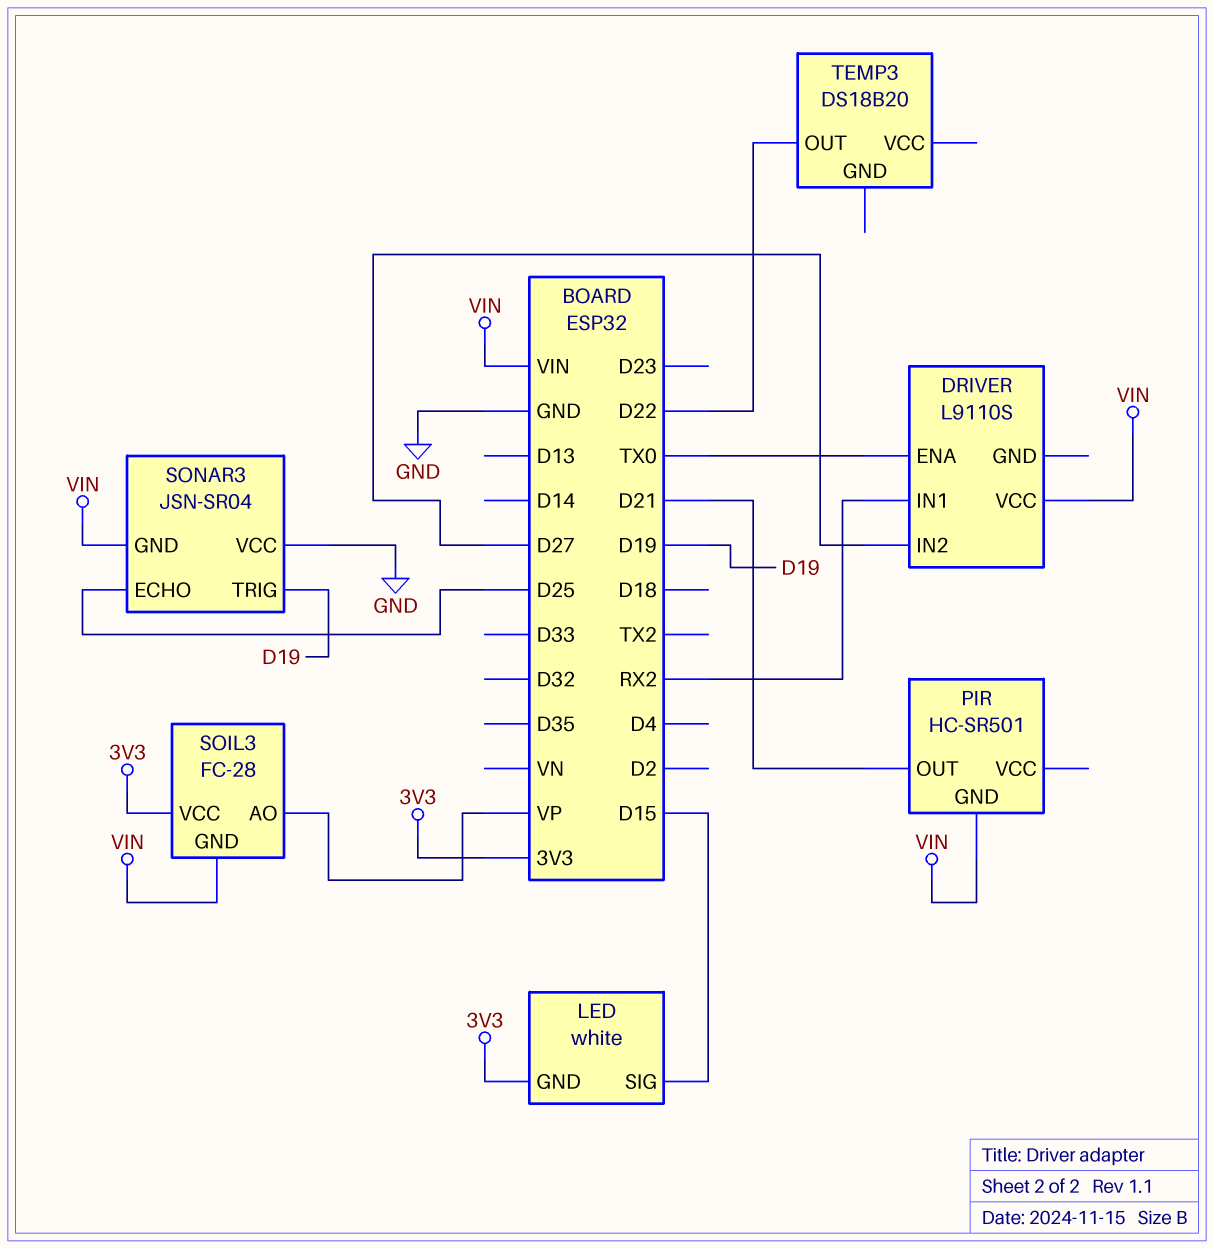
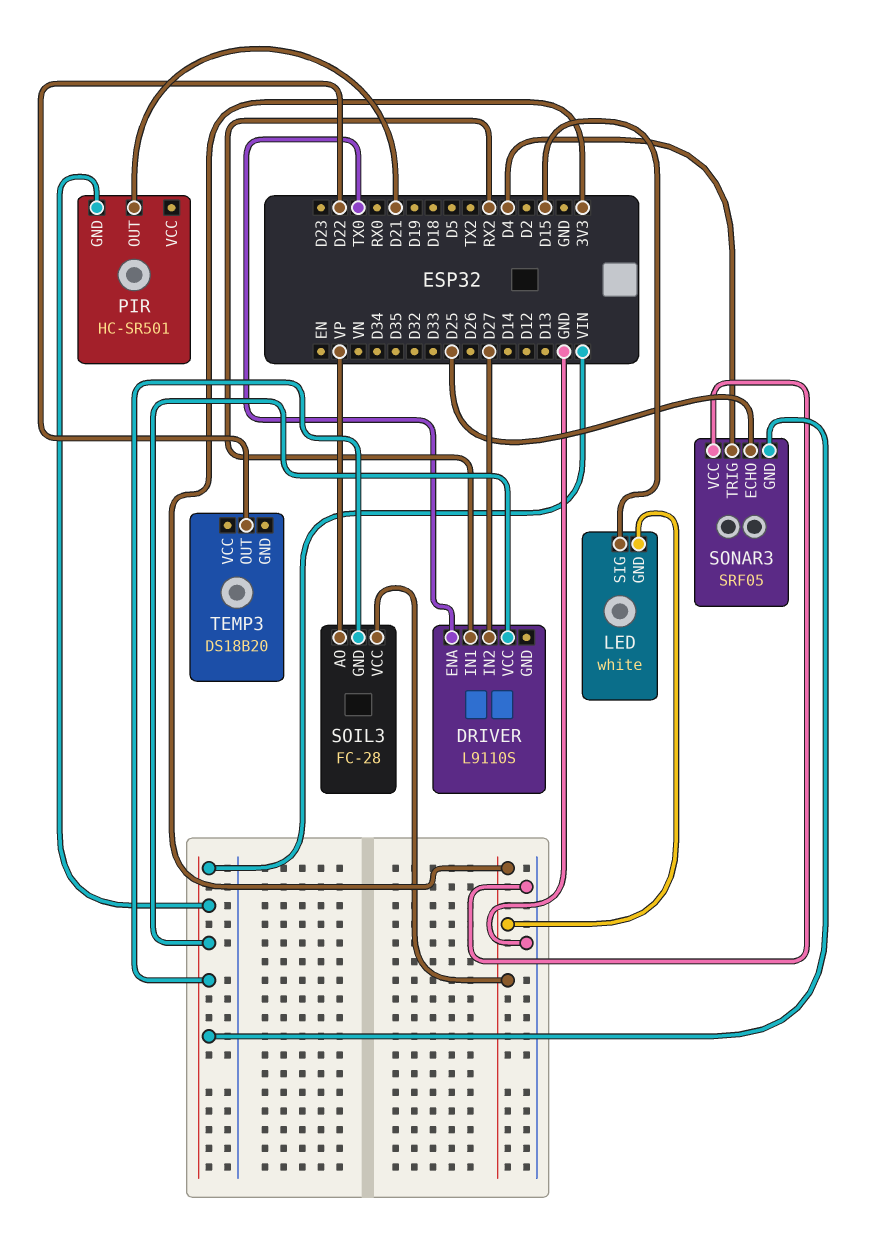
SONAR3: JSN-SR04 -> SRF05
SONAR3 pin TRIG: D19 -> D4

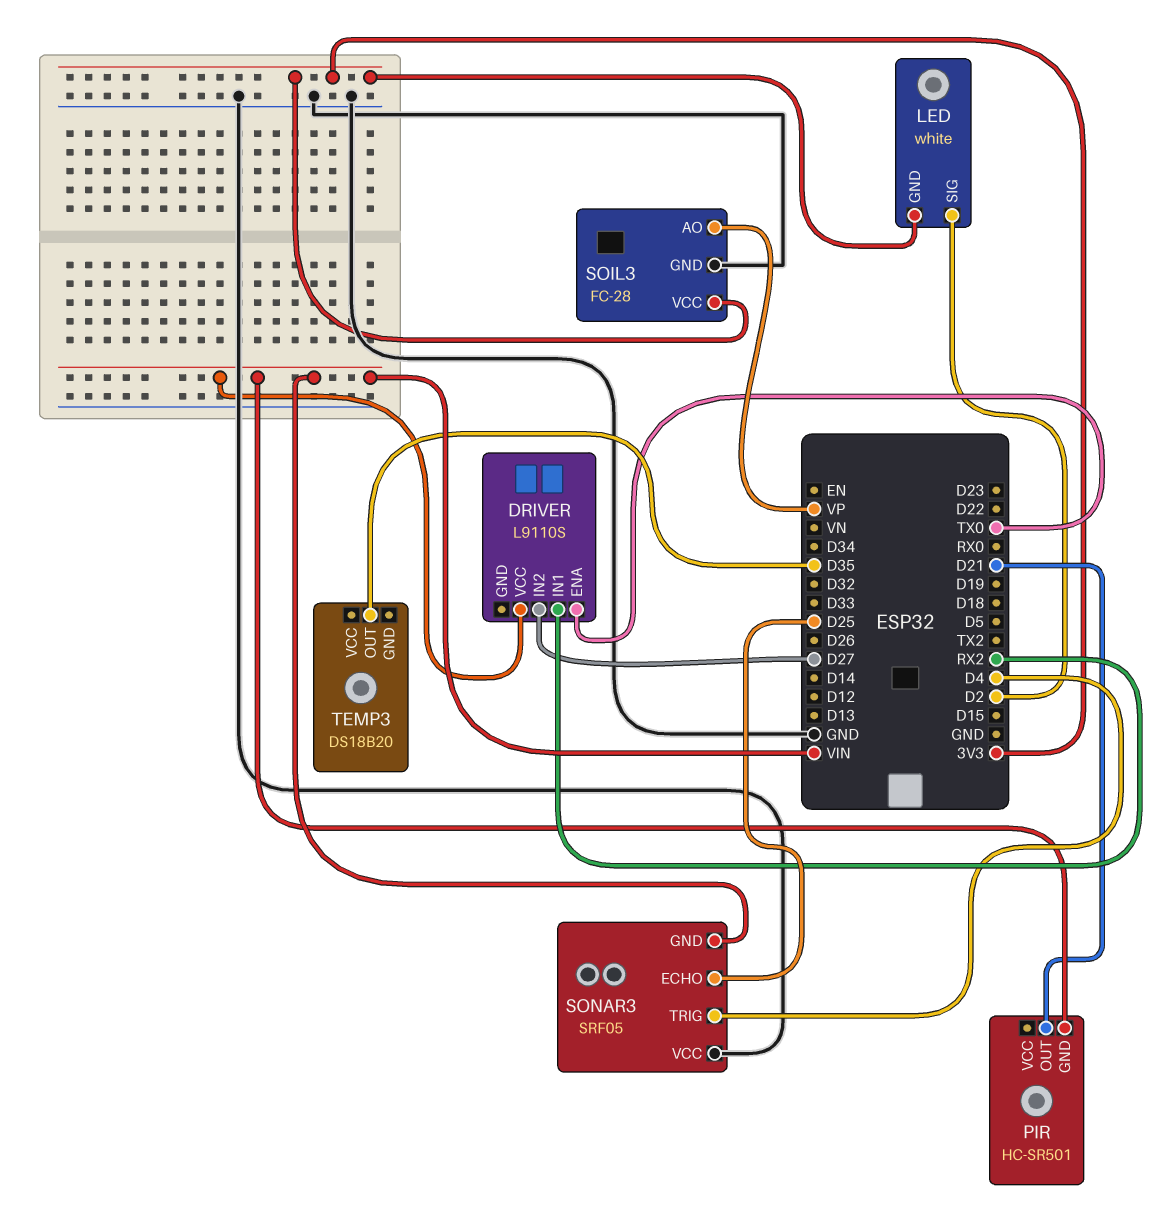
LED pin SIG: D15 -> D2
SOIL3 pin GND: VIN -> GND
TEMP3 pin OUT: D22 -> D35

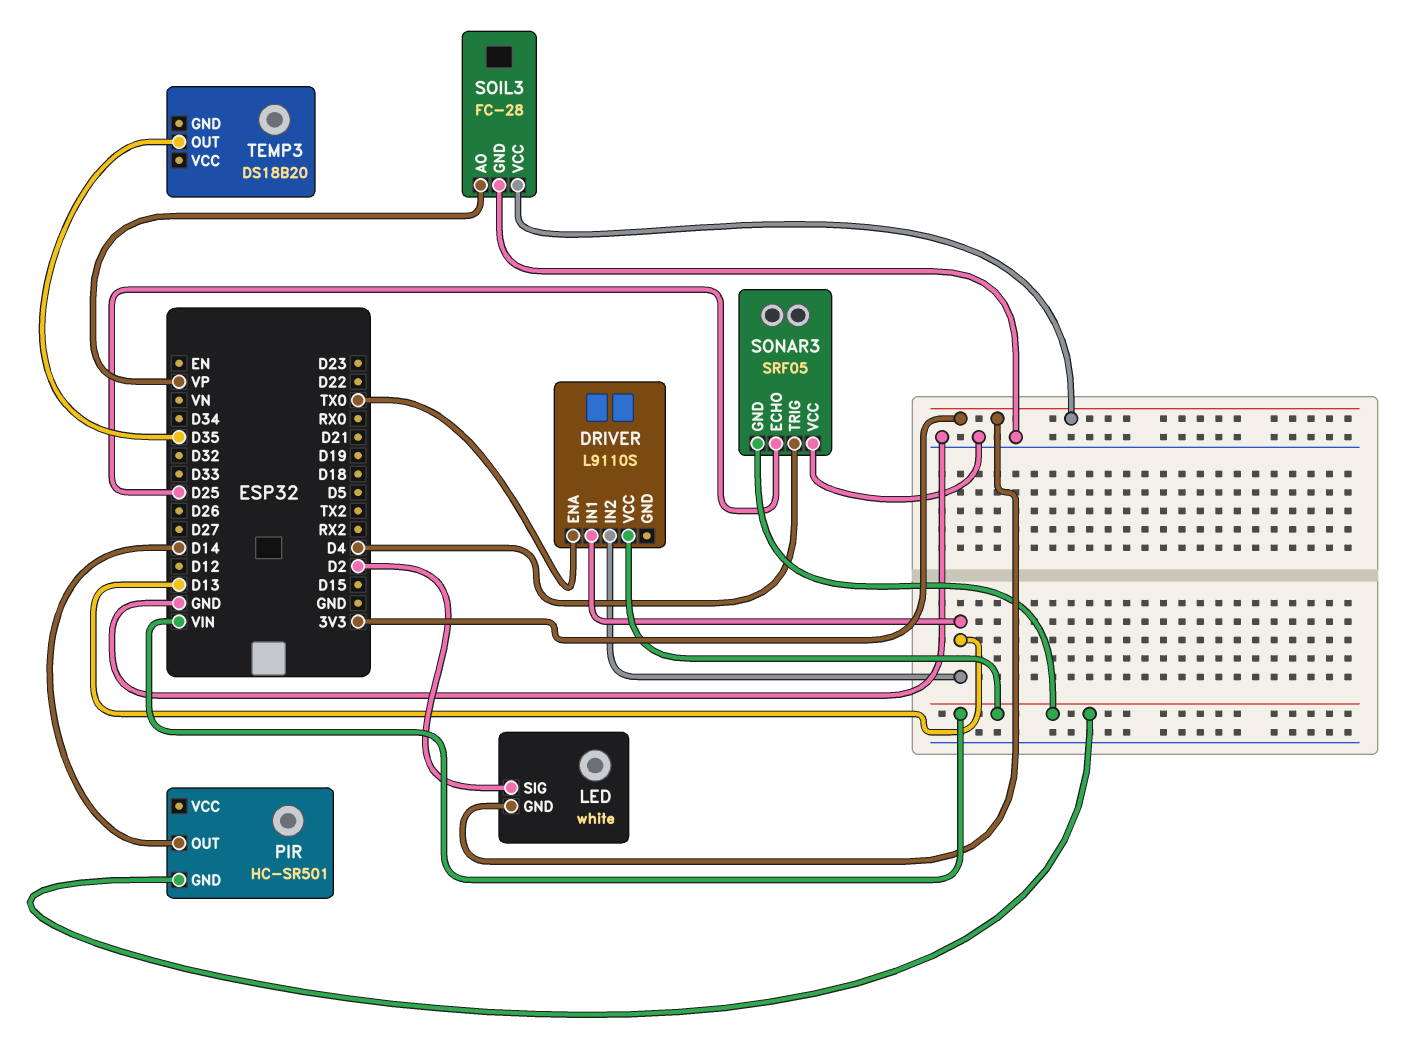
DRIVER pin IN1: RX2 -> D13
DRIVER pin IN2: D27 -> D13
PIR pin OUT: D21 -> D14

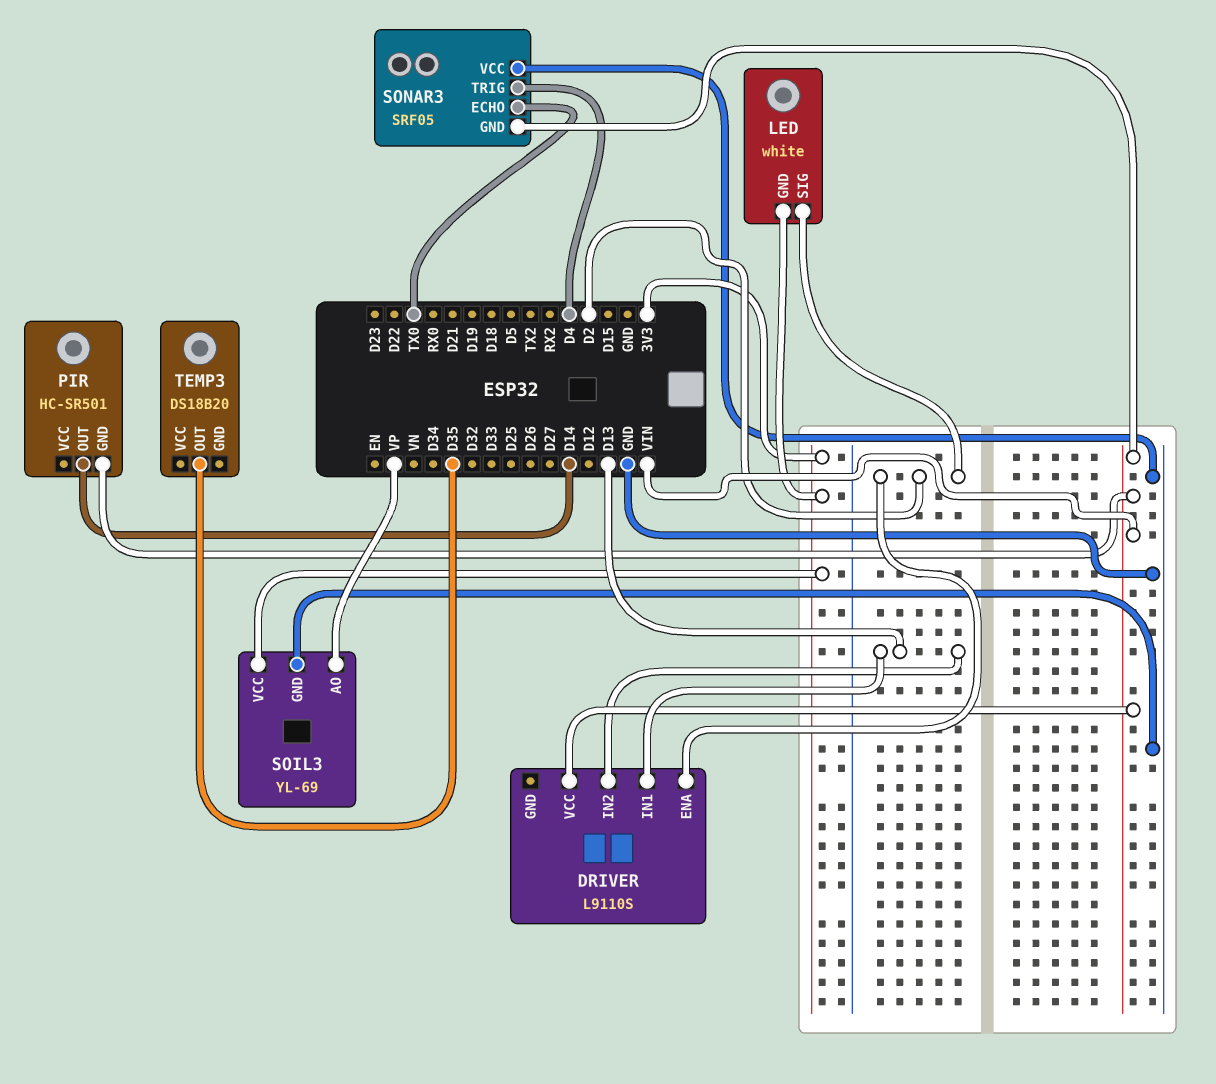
DRIVER pin ENA: TX0 -> D2
SOIL3: FC-28 -> YL-69
SONAR3 pin ECHO: D25 -> TX0

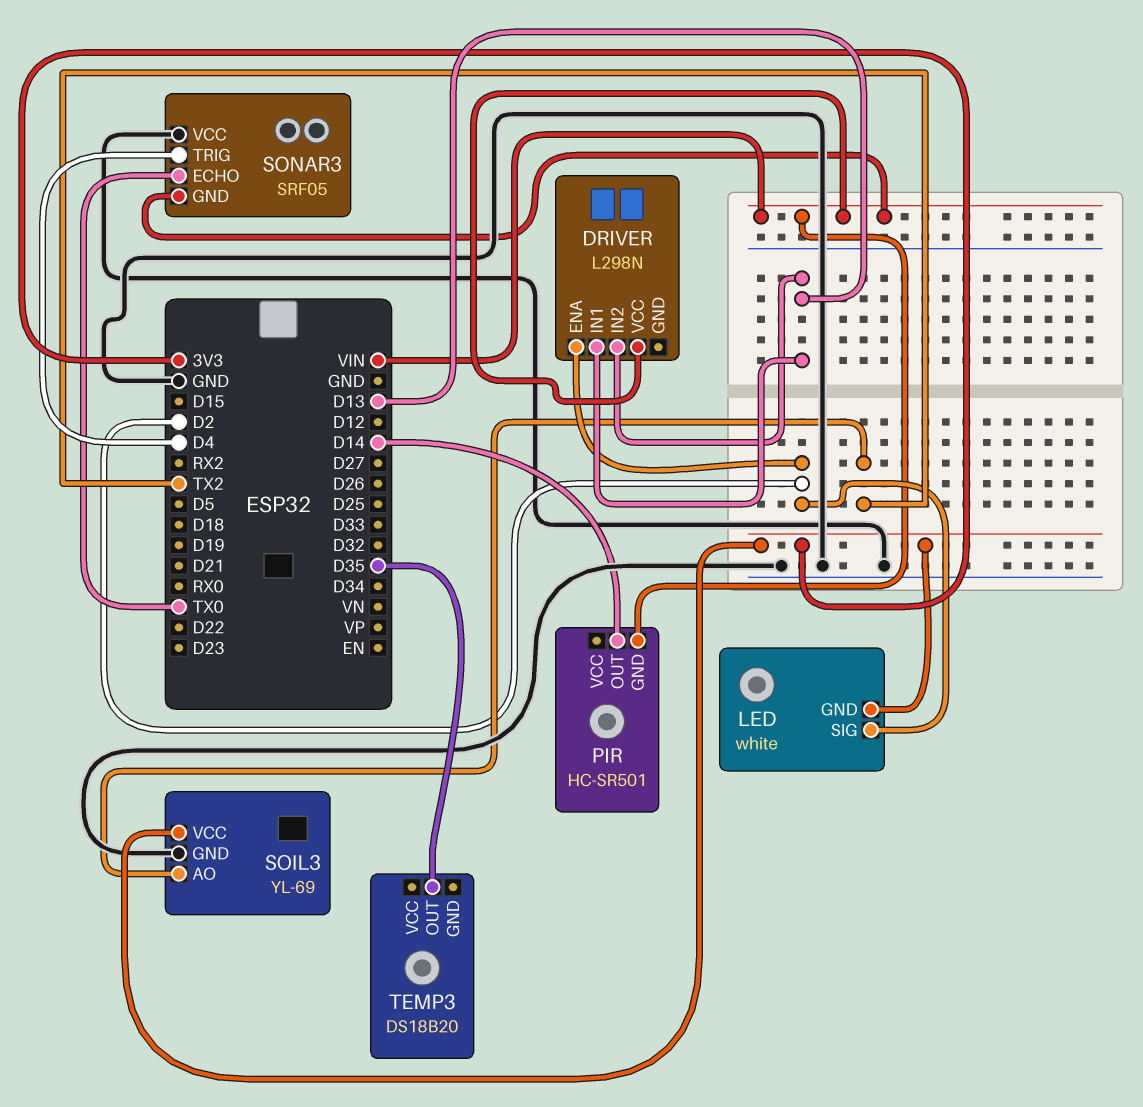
DRIVER: L9110S -> L298N
SOIL3 pin AO: VP -> TX2

